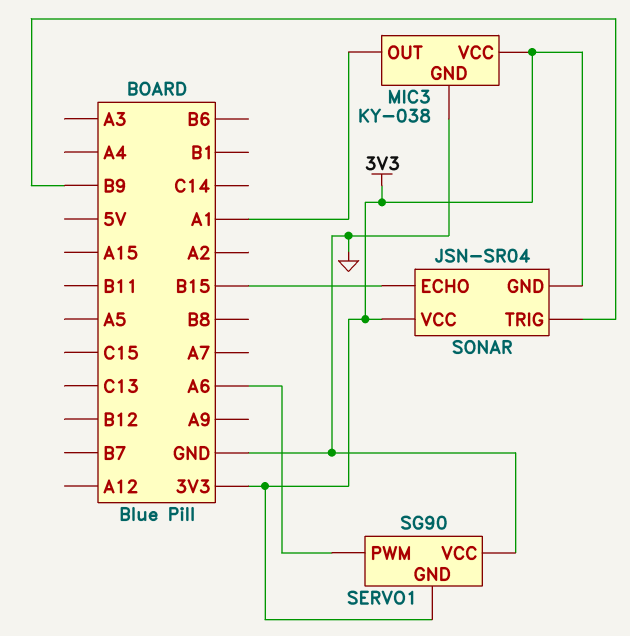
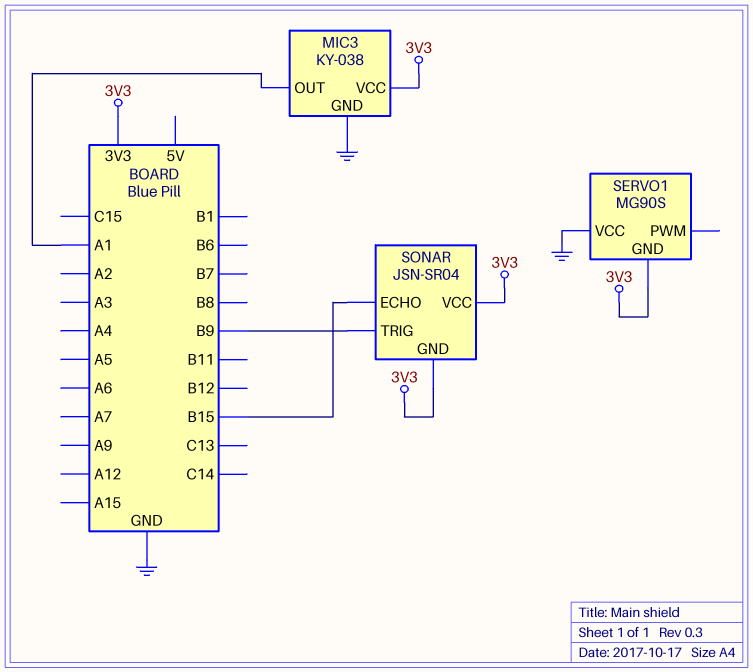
SERVO1: SG90 -> MG90S
SERVO1 pin PWM: A6 -> none

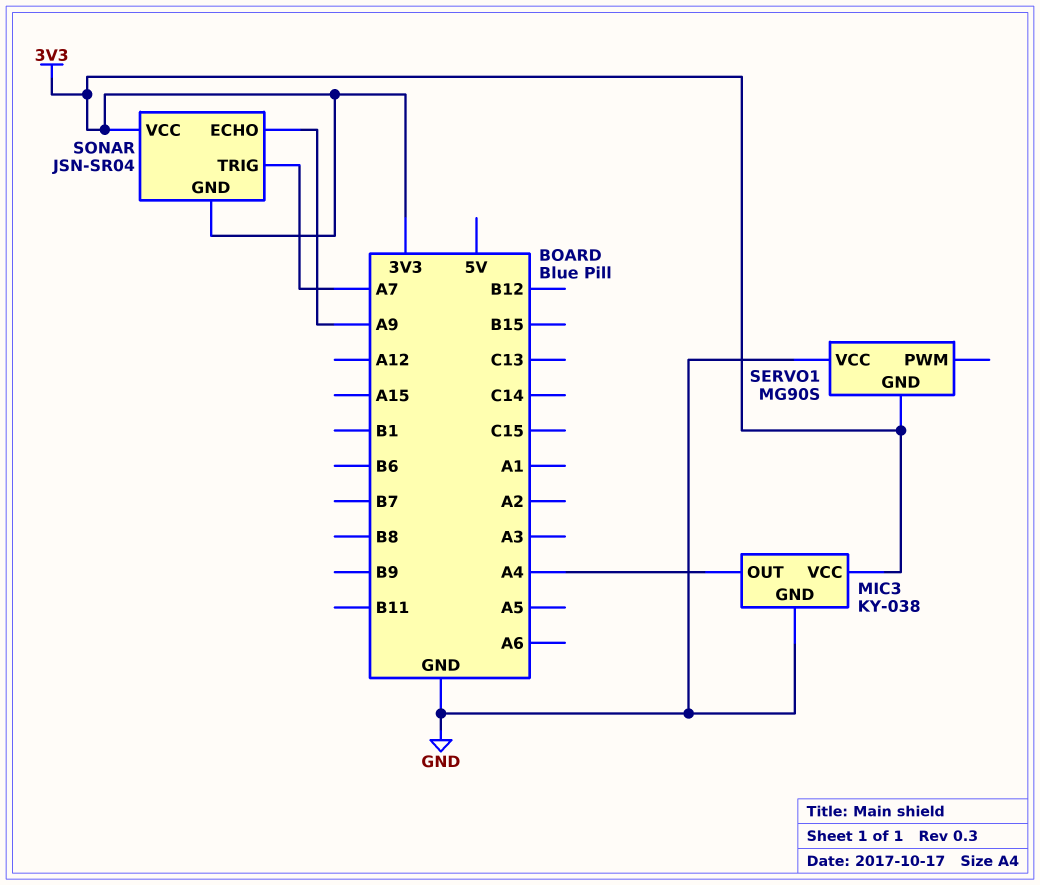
MIC3 pin OUT: A1 -> A4
SONAR pin ECHO: B15 -> A9
SONAR pin TRIG: B9 -> A7

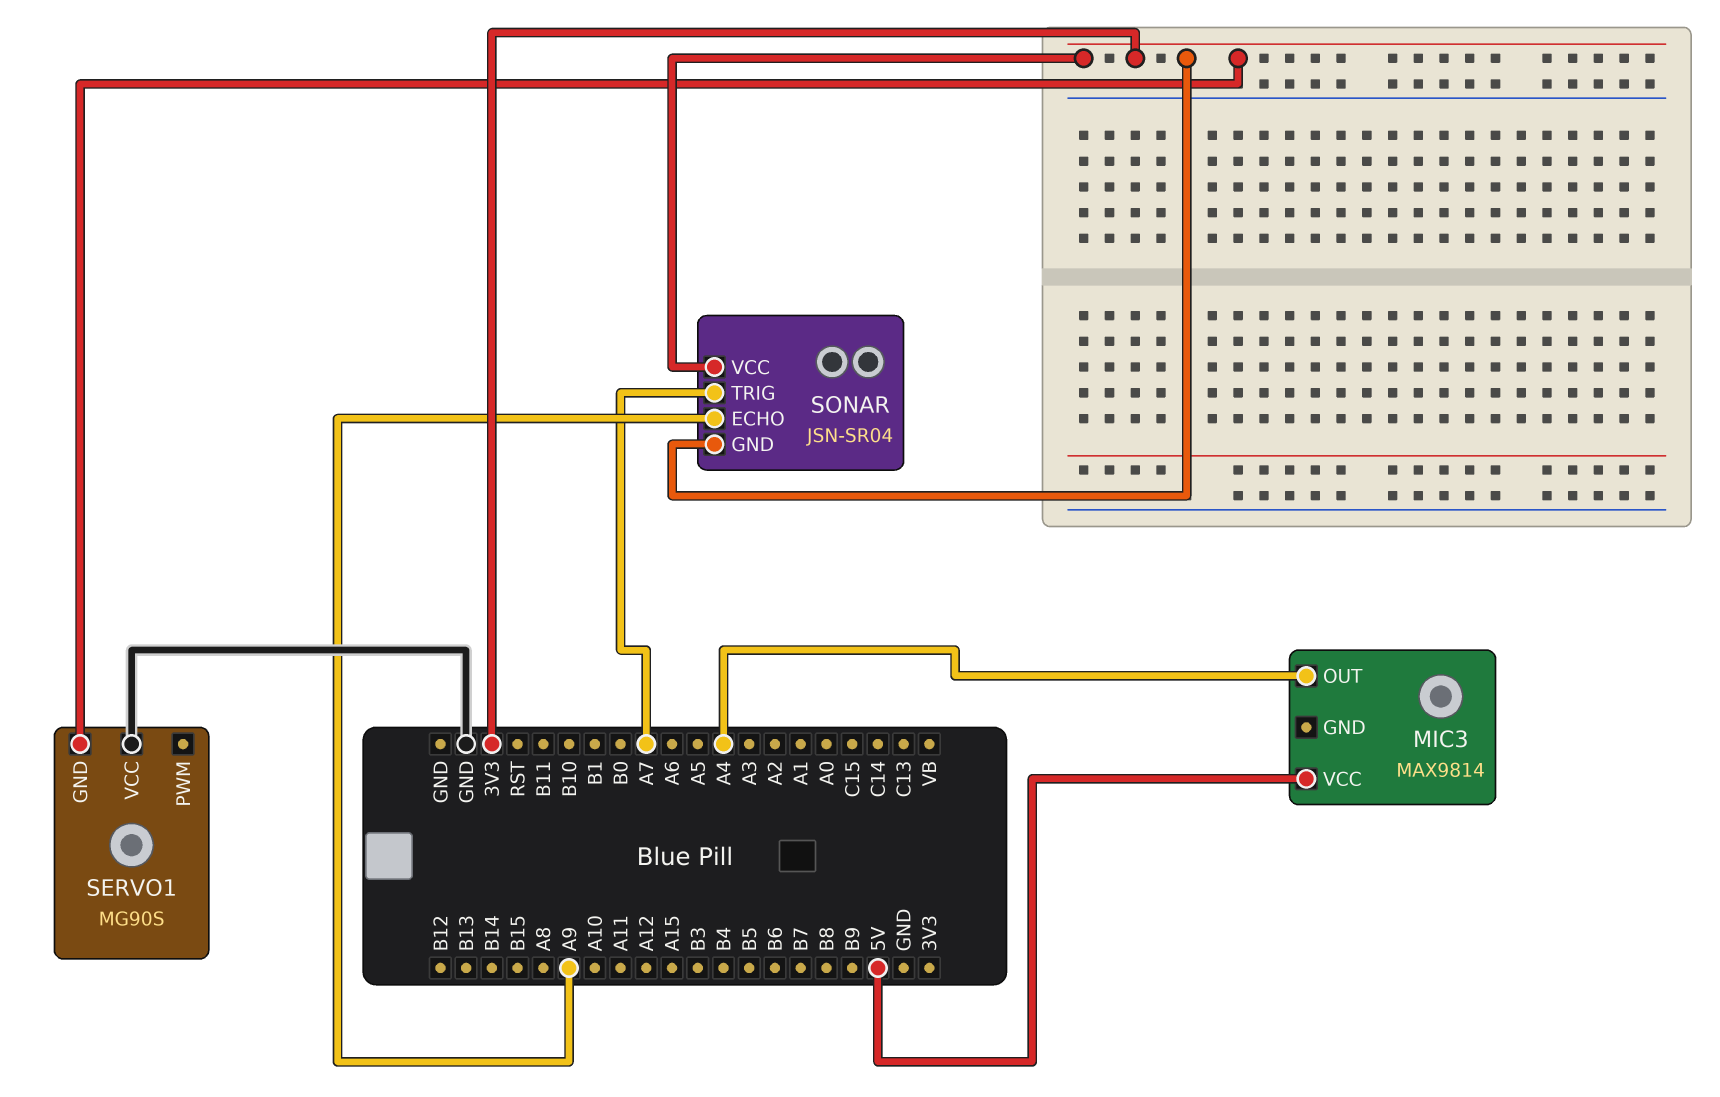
MIC3: KY-038 -> MAX9814
MIC3 pin GND: GND -> none
MIC3 pin VCC: 3V3 -> 5V

